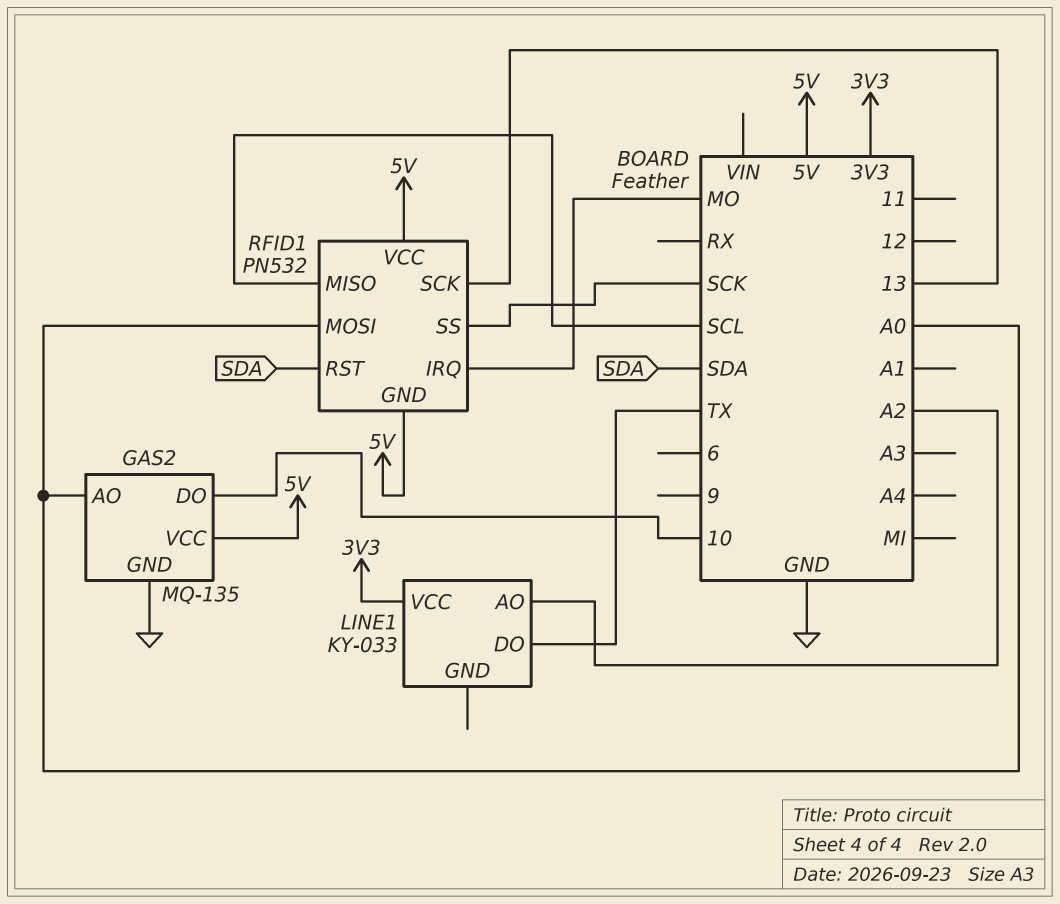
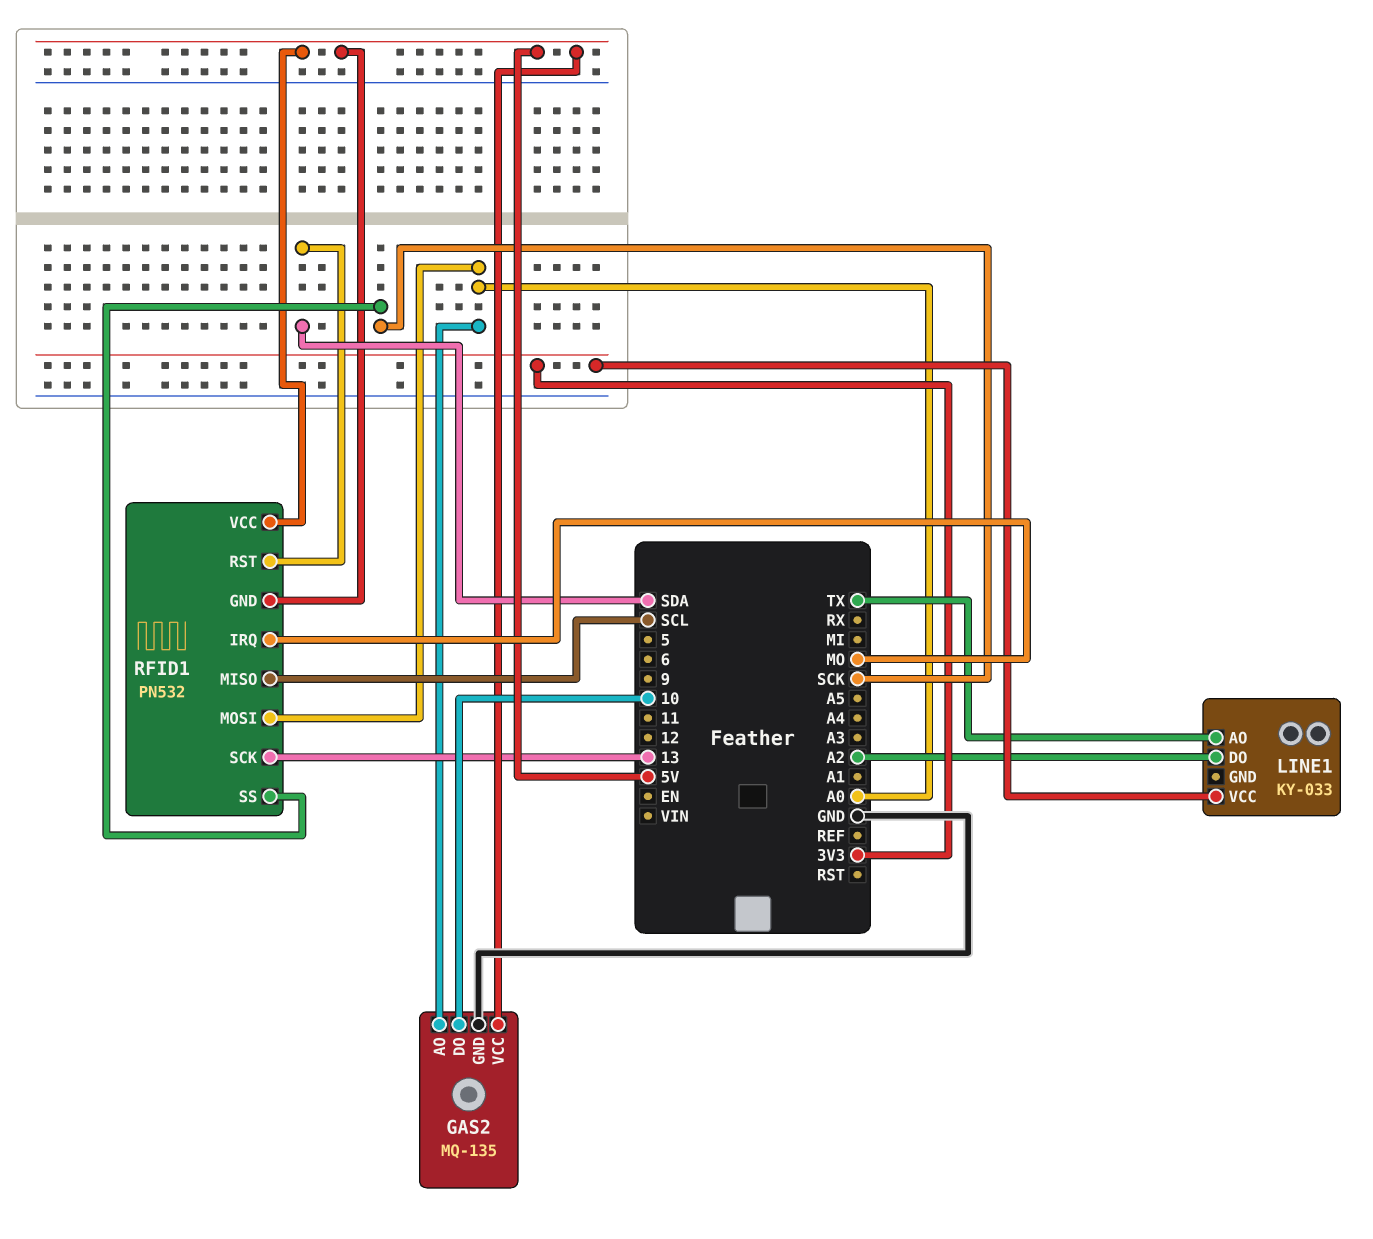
LINE1 pin AO: A2 -> TX
LINE1 pin DO: TX -> A2

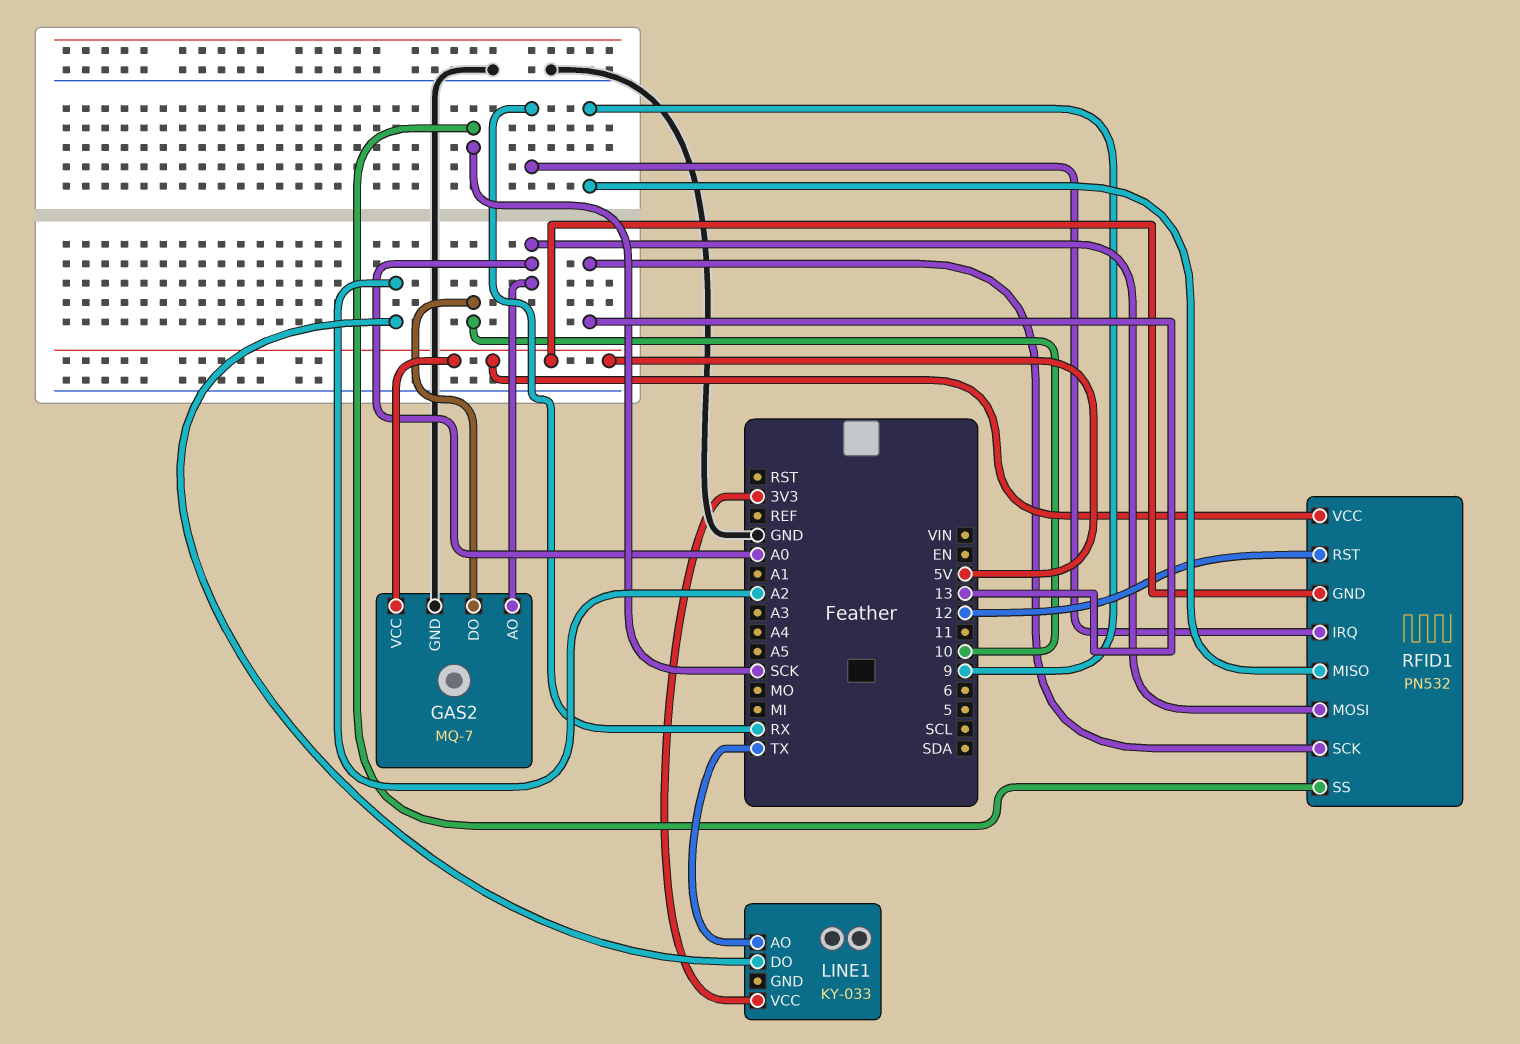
GAS2: MQ-135 -> MQ-7
RFID1 pin IRQ: MO -> RX
RFID1 pin MISO: SCL -> 9
RFID1 pin RST: SDA -> 12

